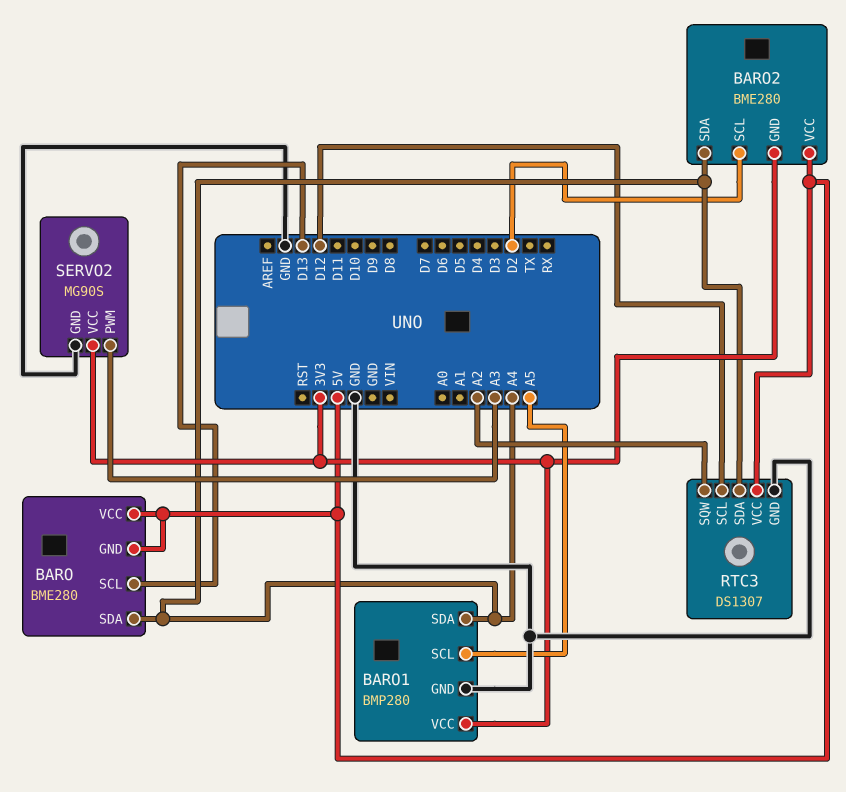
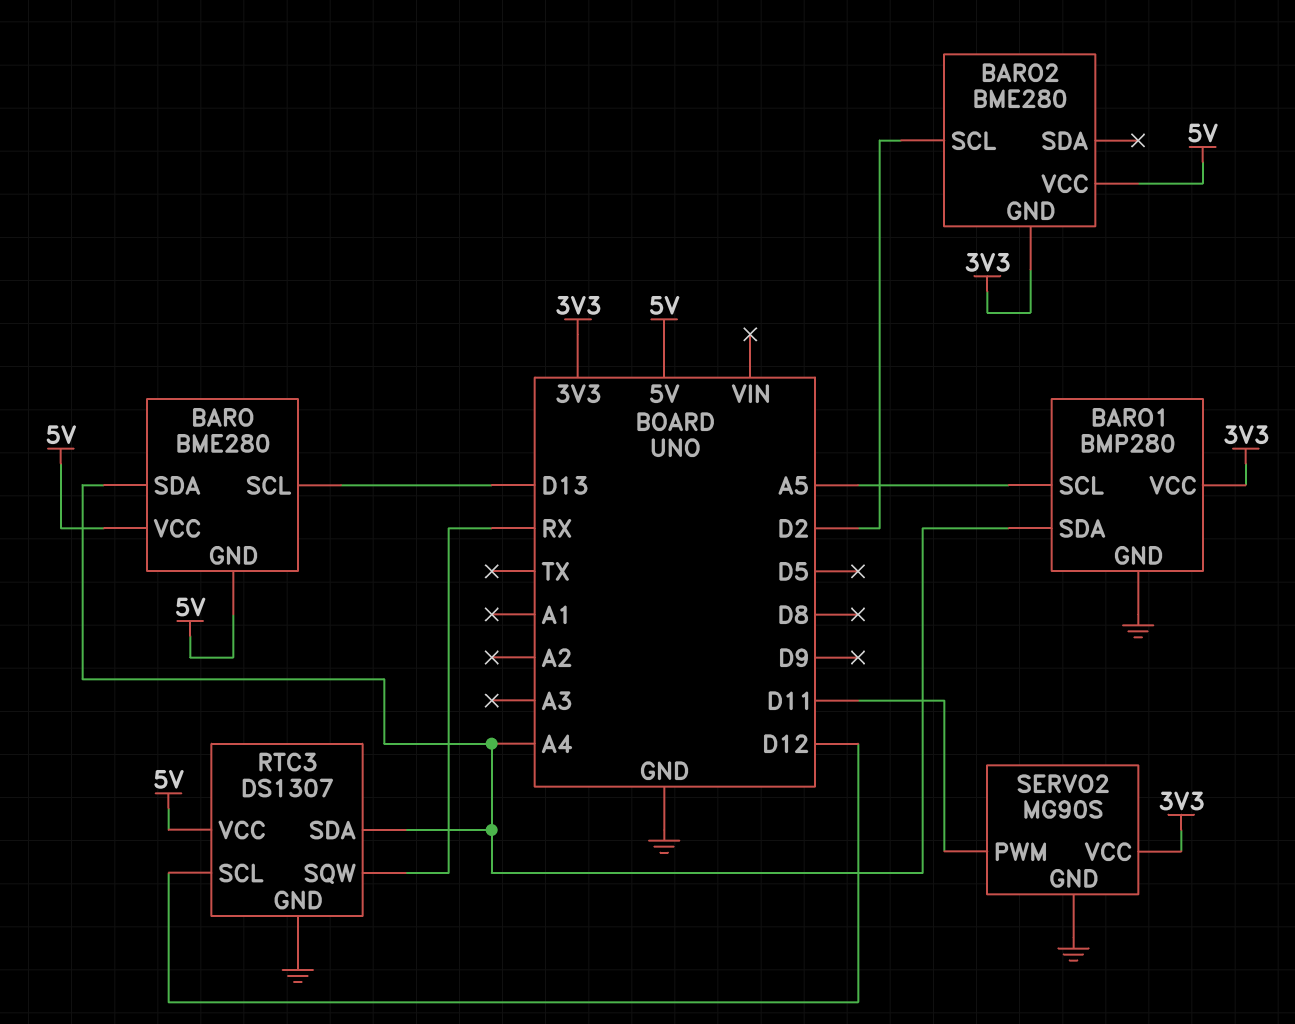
BARO2 pin SDA: A4 -> none
RTC3 pin SQW: A2 -> RX
SERVO2 pin PWM: A3 -> D11

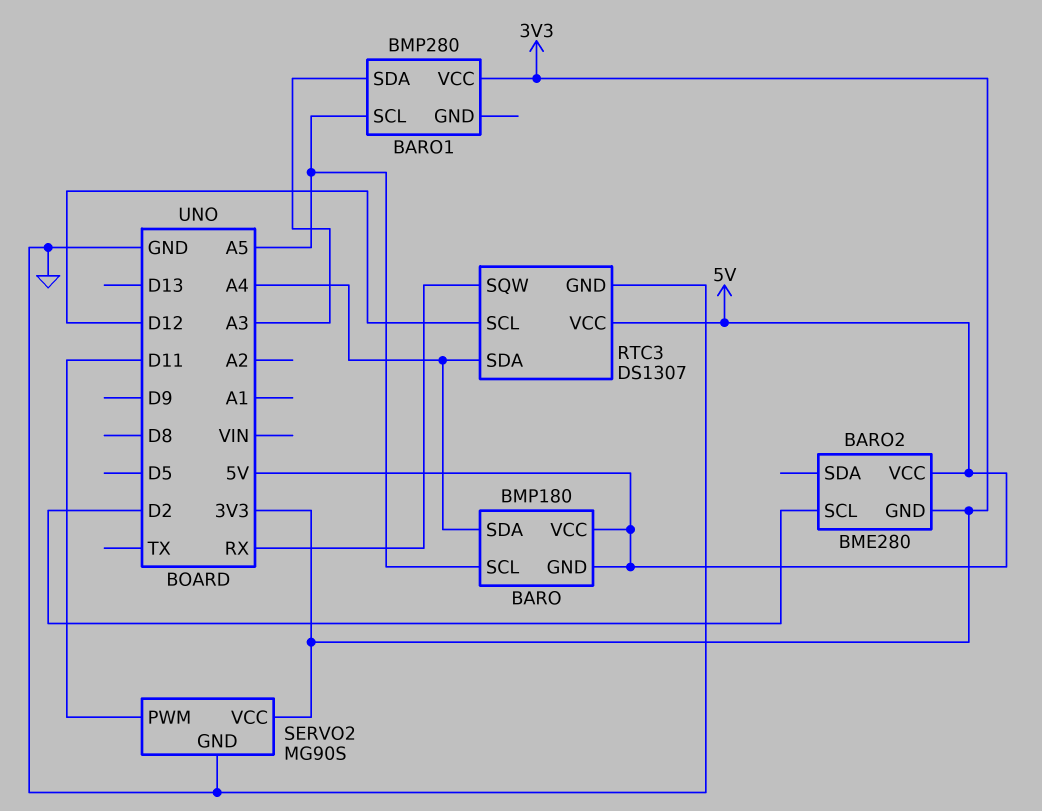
BARO: BME280 -> BMP180
BARO pin SCL: D13 -> A5
BARO1 pin GND: GND -> none
BARO1 pin SDA: A4 -> A3

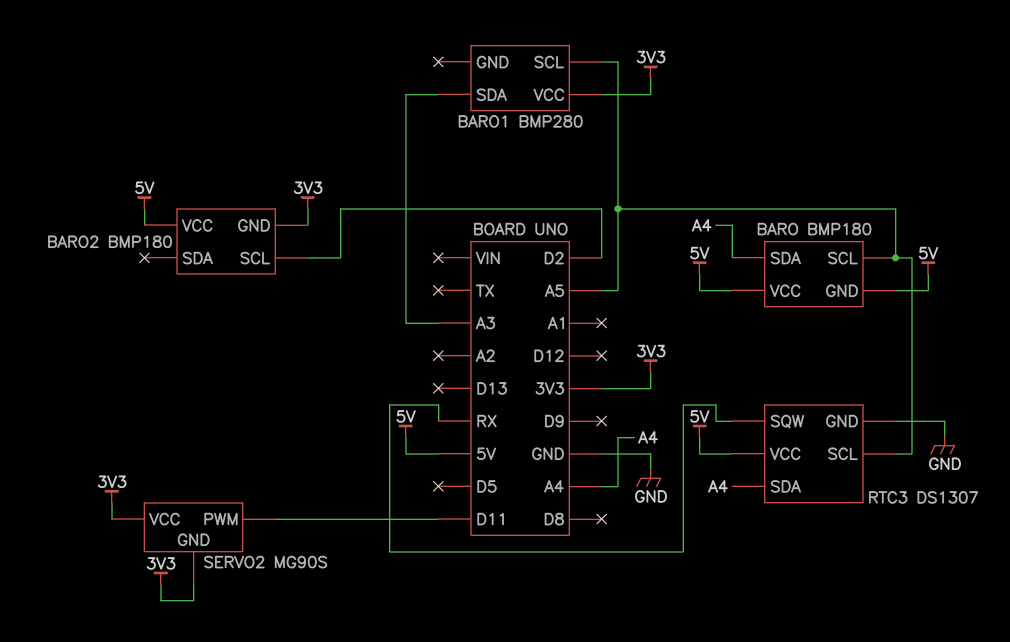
BARO2: BME280 -> BMP180
RTC3 pin SCL: D12 -> A5
SERVO2 pin GND: GND -> 3V3

